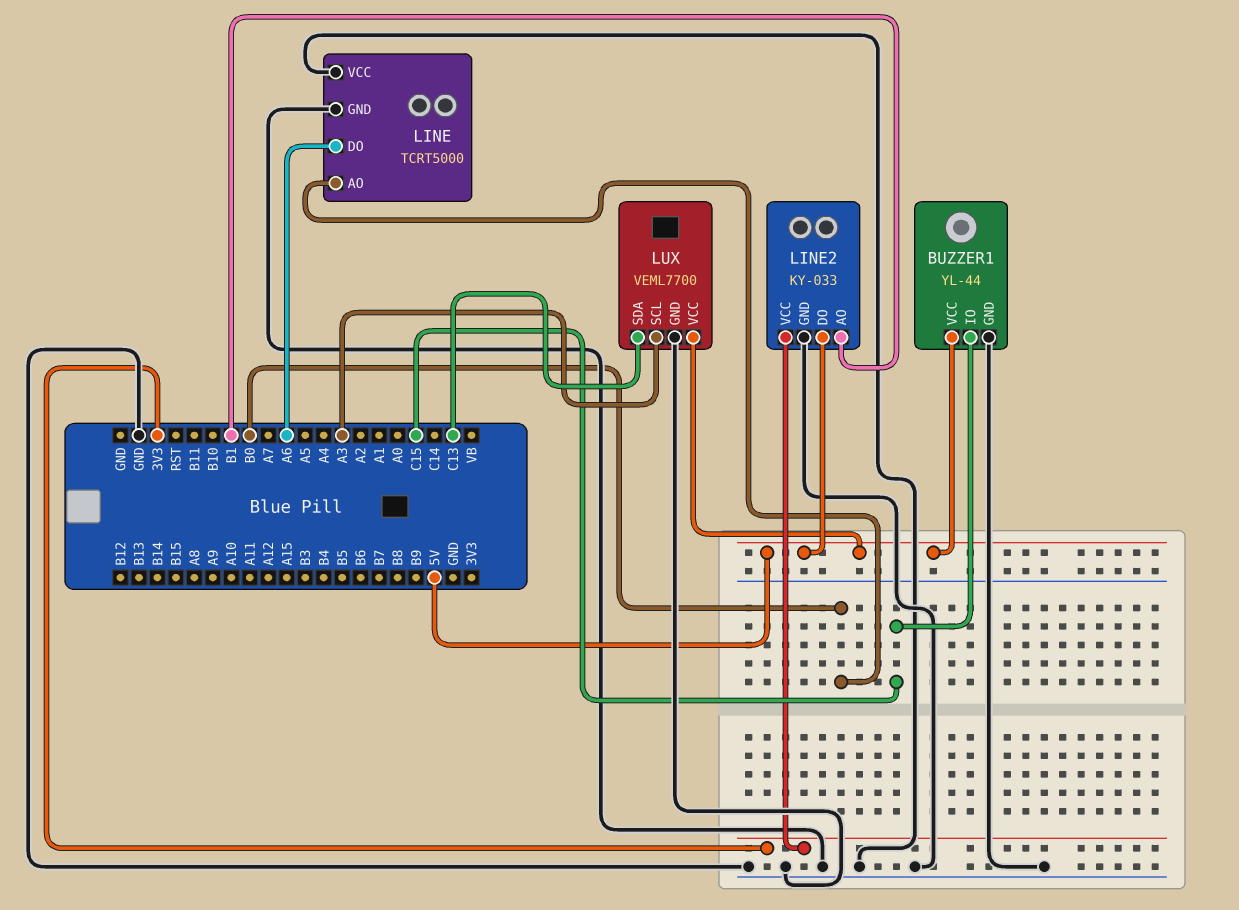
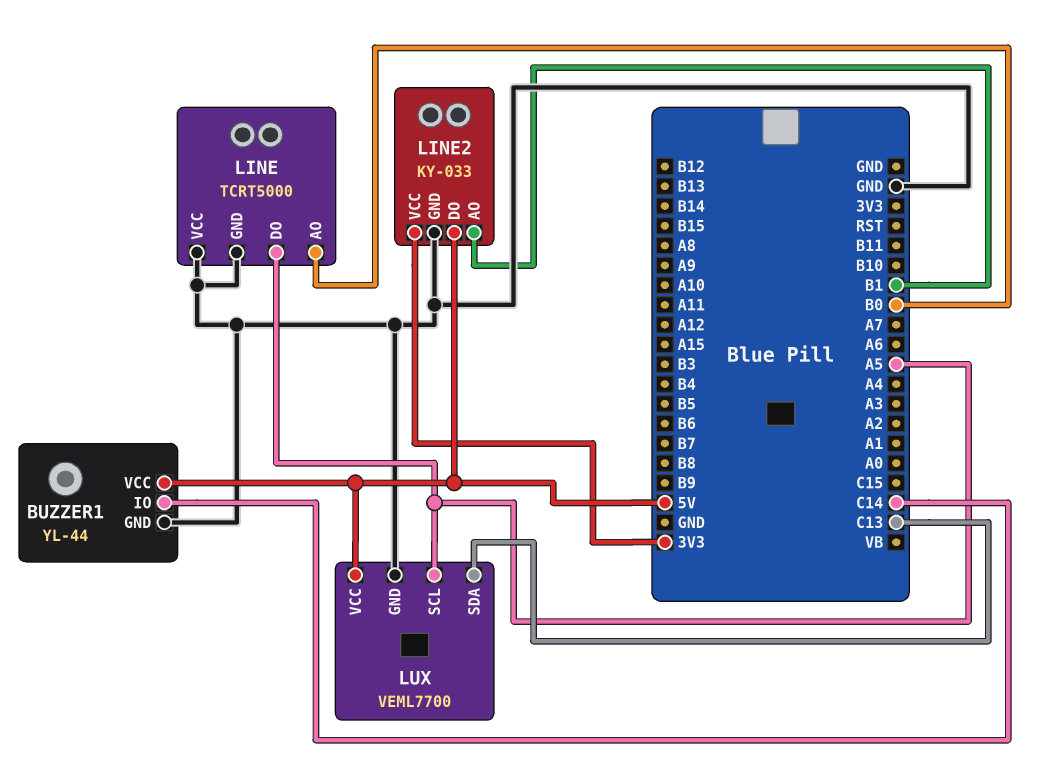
BUZZER1 pin IO: C15 -> C14
LINE pin DO: A6 -> A5
LUX pin SCL: A3 -> A5

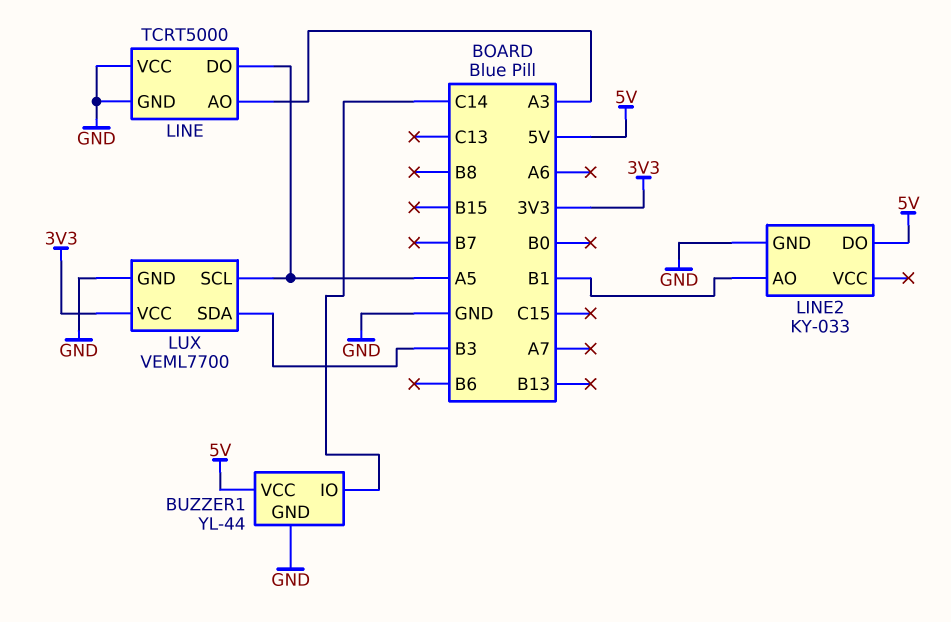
LINE pin AO: B0 -> A3
LINE2 pin VCC: 3V3 -> none
LUX pin SDA: C13 -> B3
LUX pin VCC: 5V -> 3V3

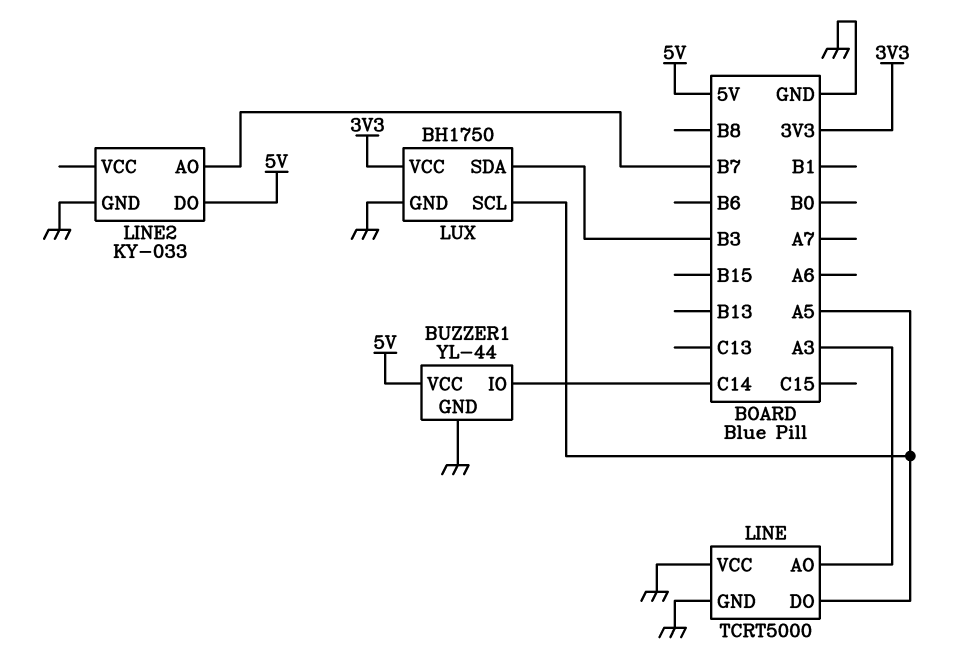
LINE2 pin AO: B1 -> B7
LUX: VEML7700 -> BH1750

